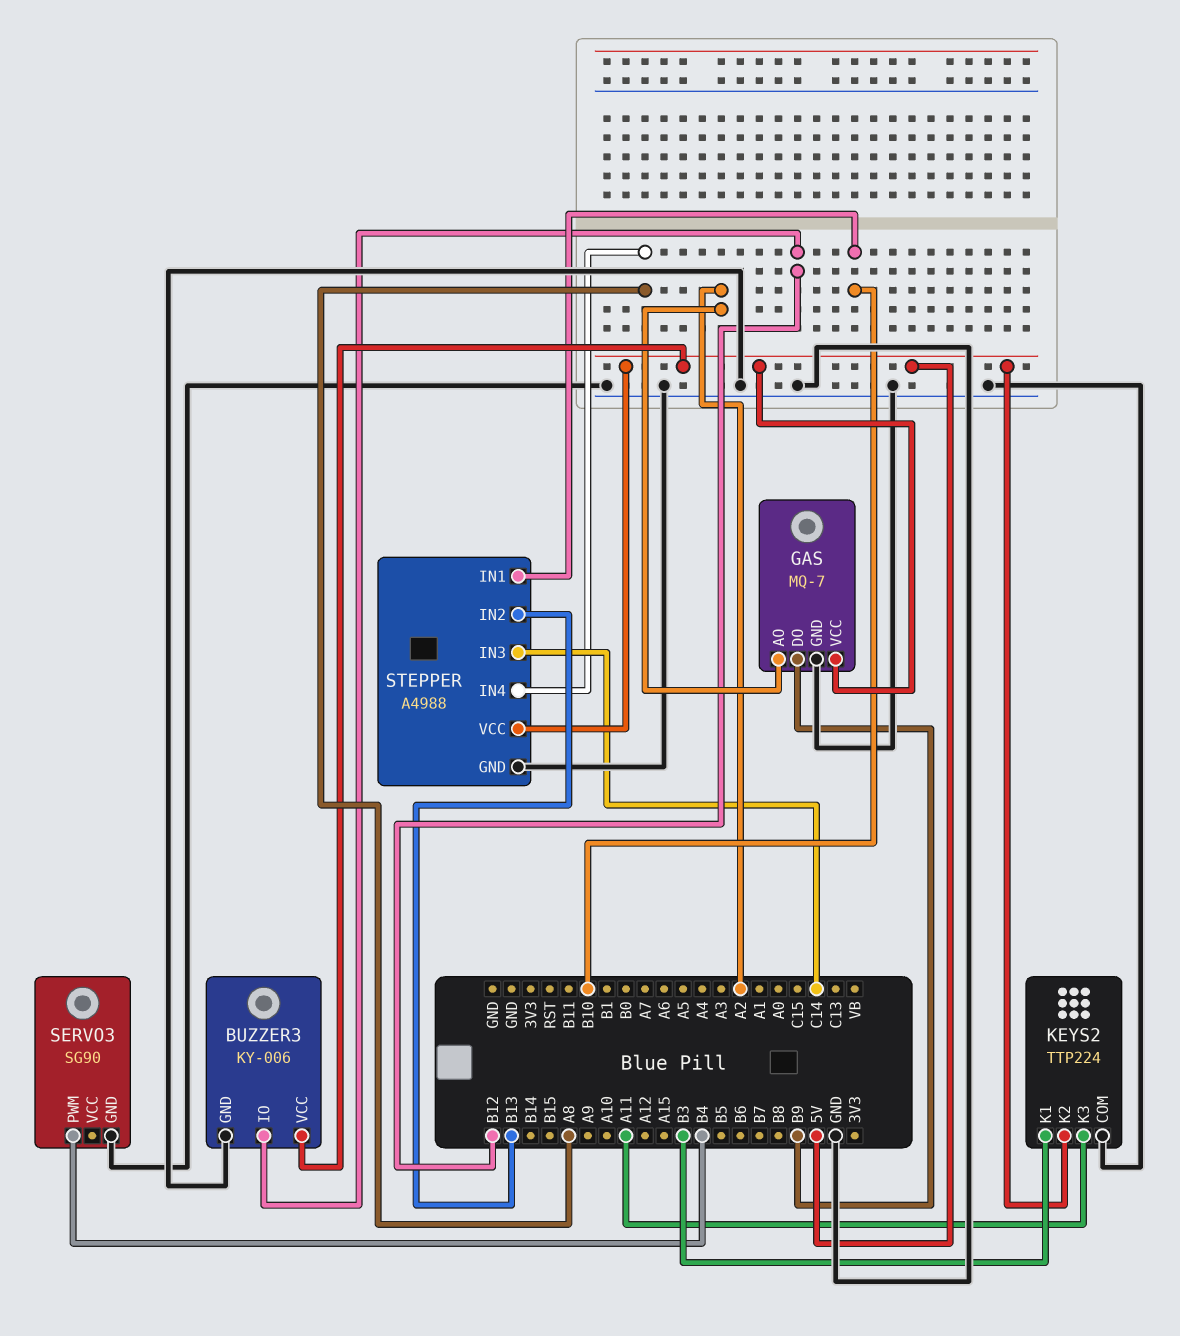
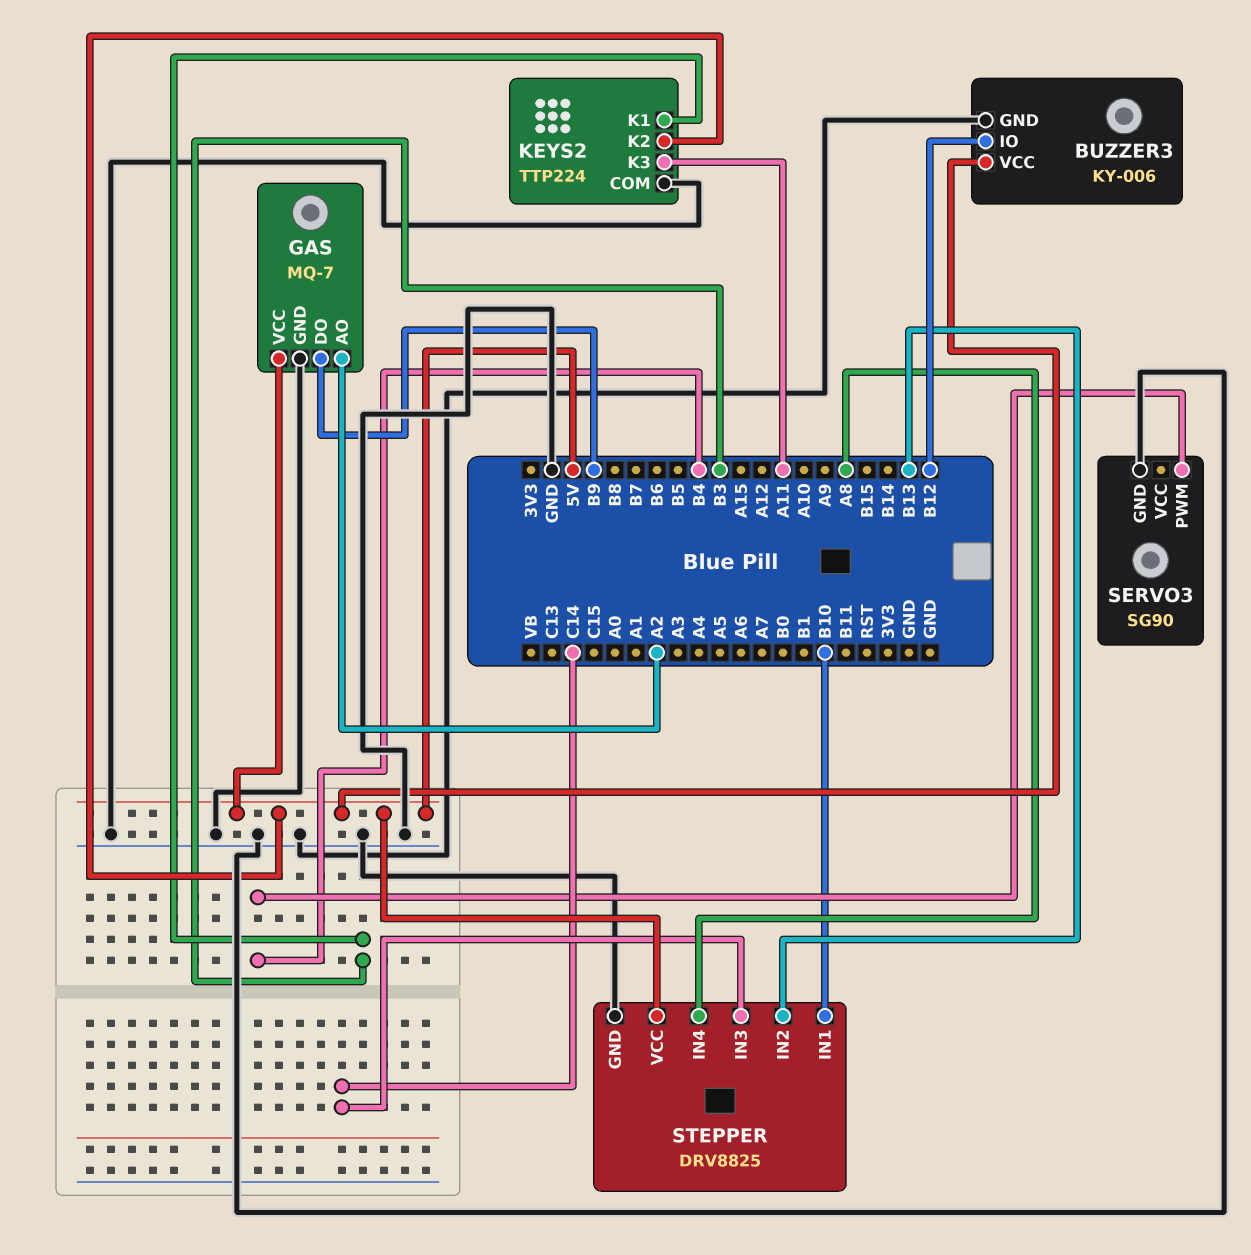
STEPPER: A4988 -> DRV8825

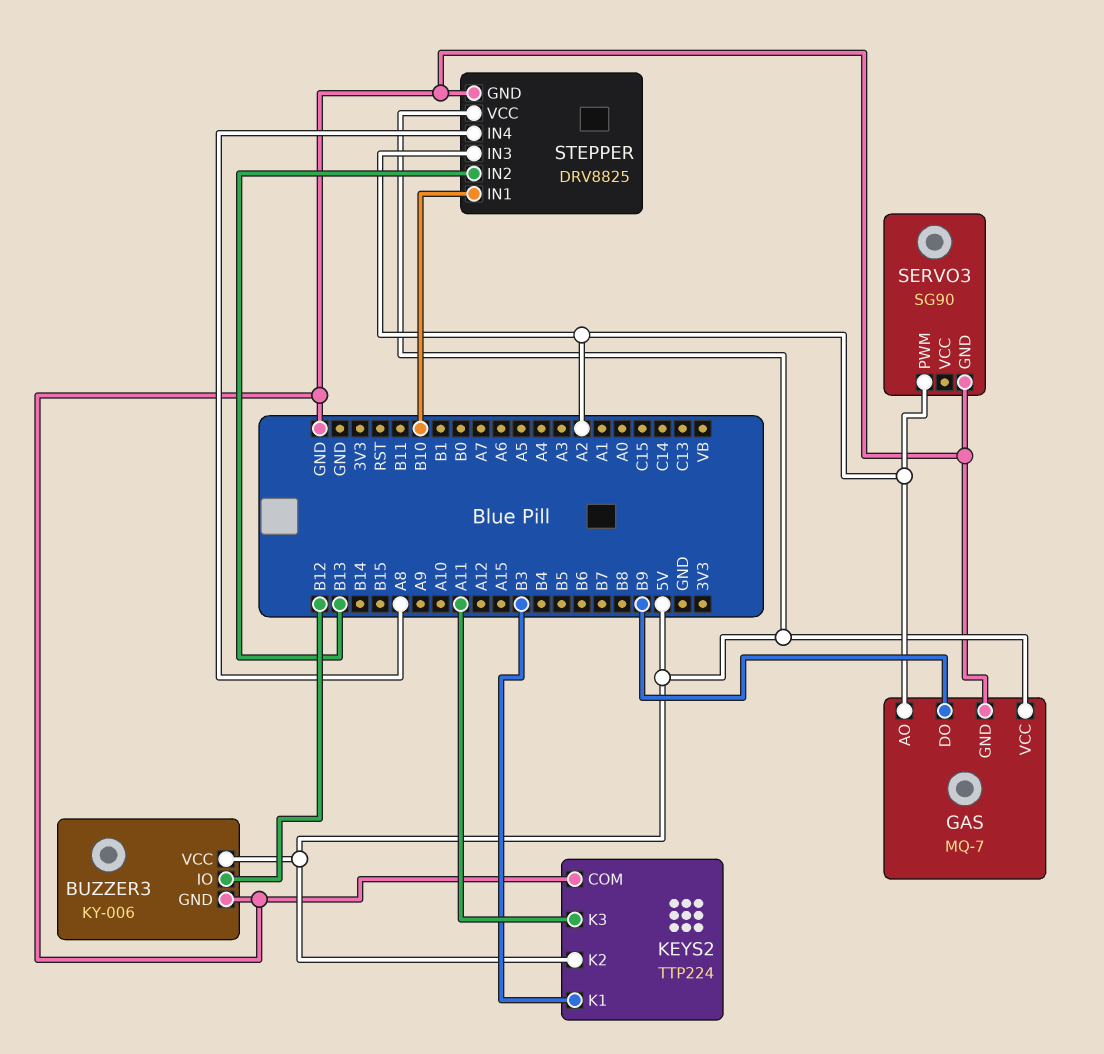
SERVO3 pin PWM: B4 -> A2
STEPPER pin IN3: C14 -> A2

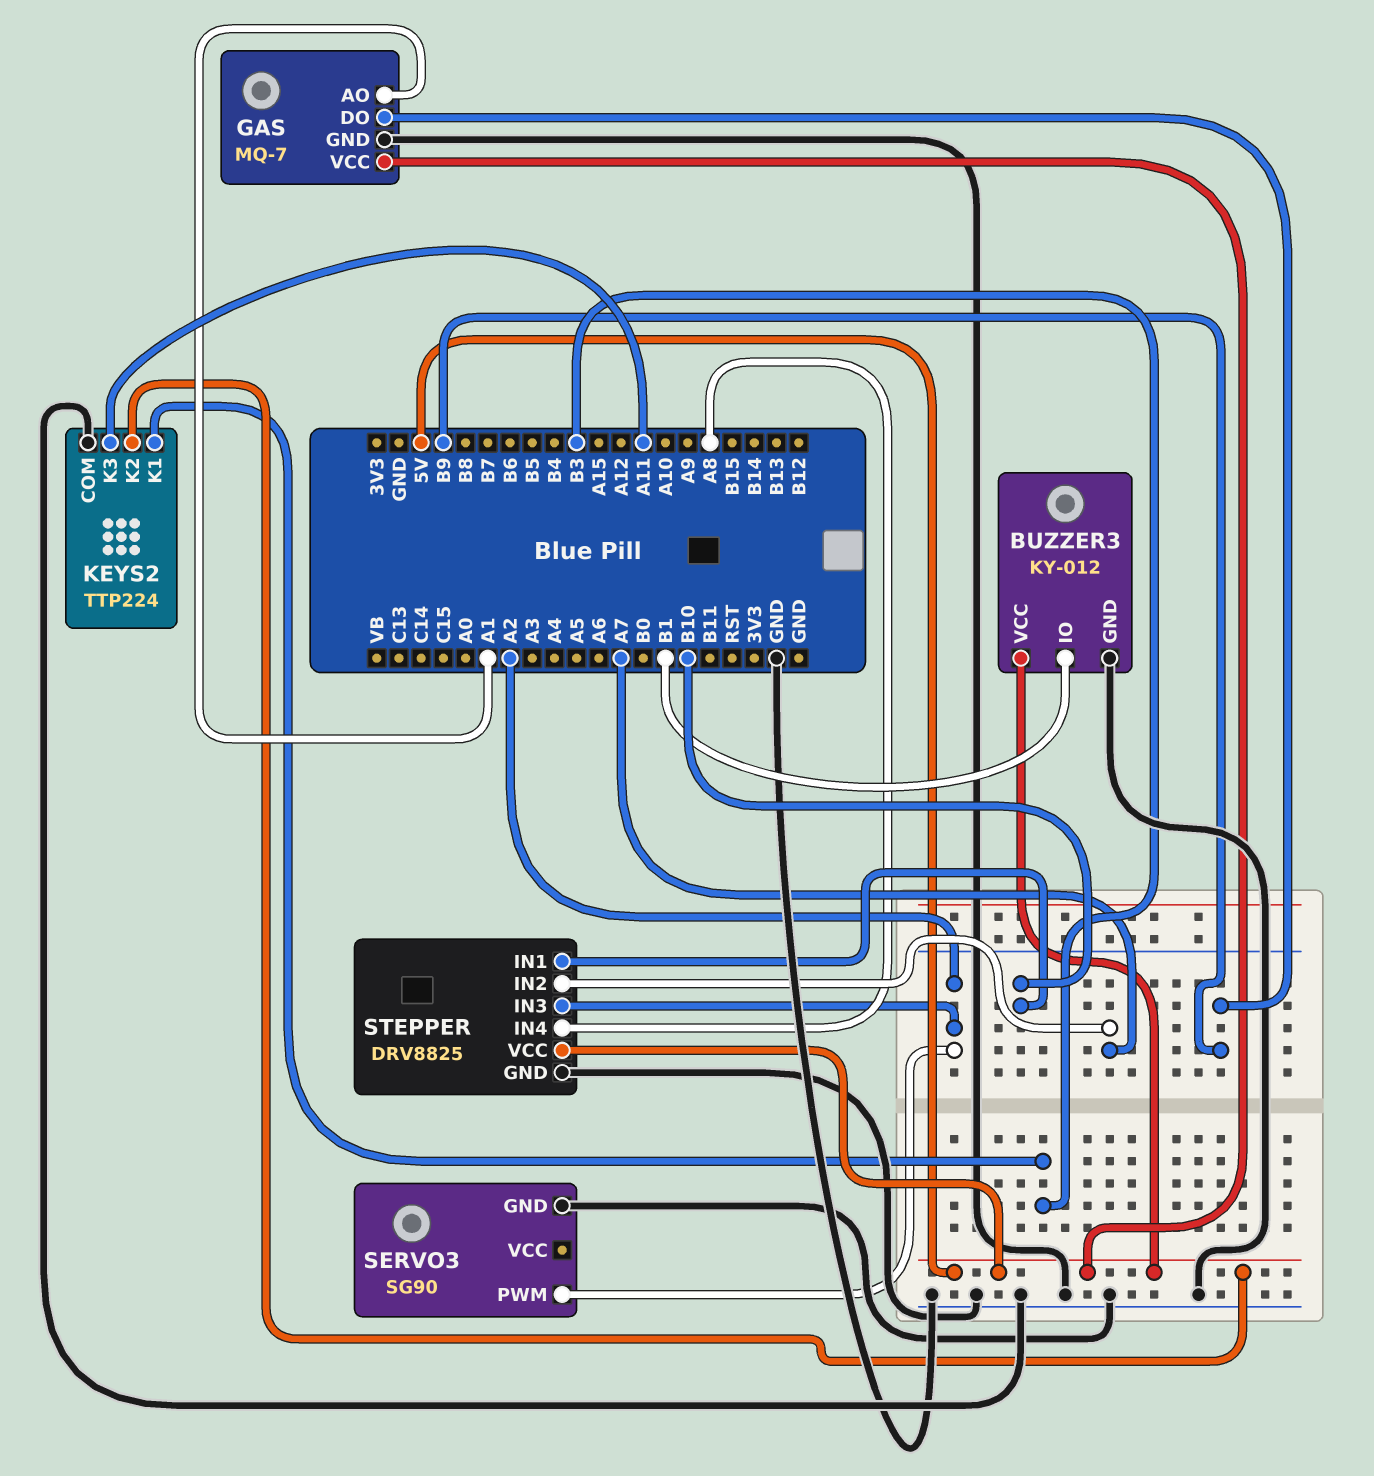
BUZZER3: KY-006 -> KY-012
BUZZER3 pin IO: B12 -> B1
GAS pin AO: A2 -> A1
STEPPER pin IN2: B13 -> A7

